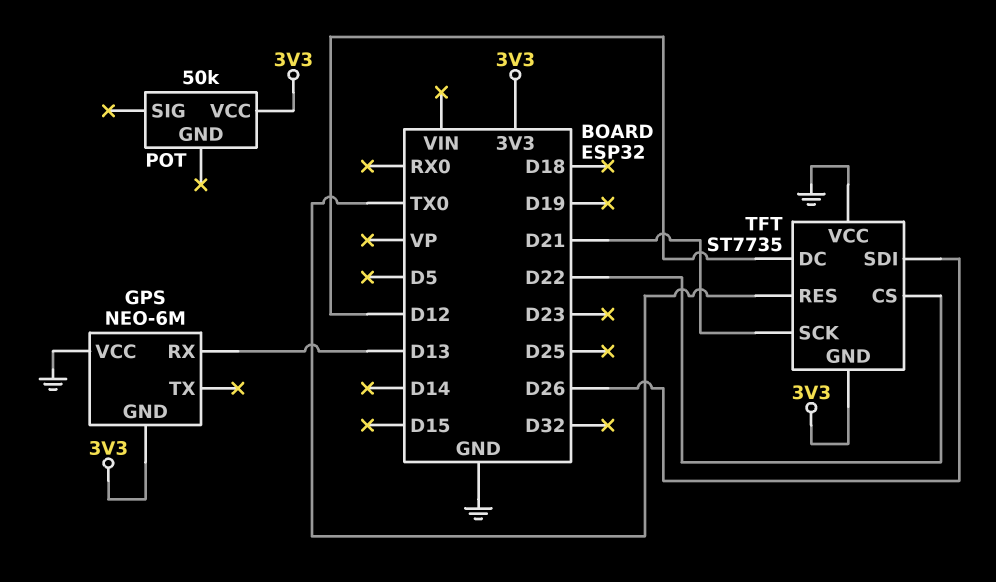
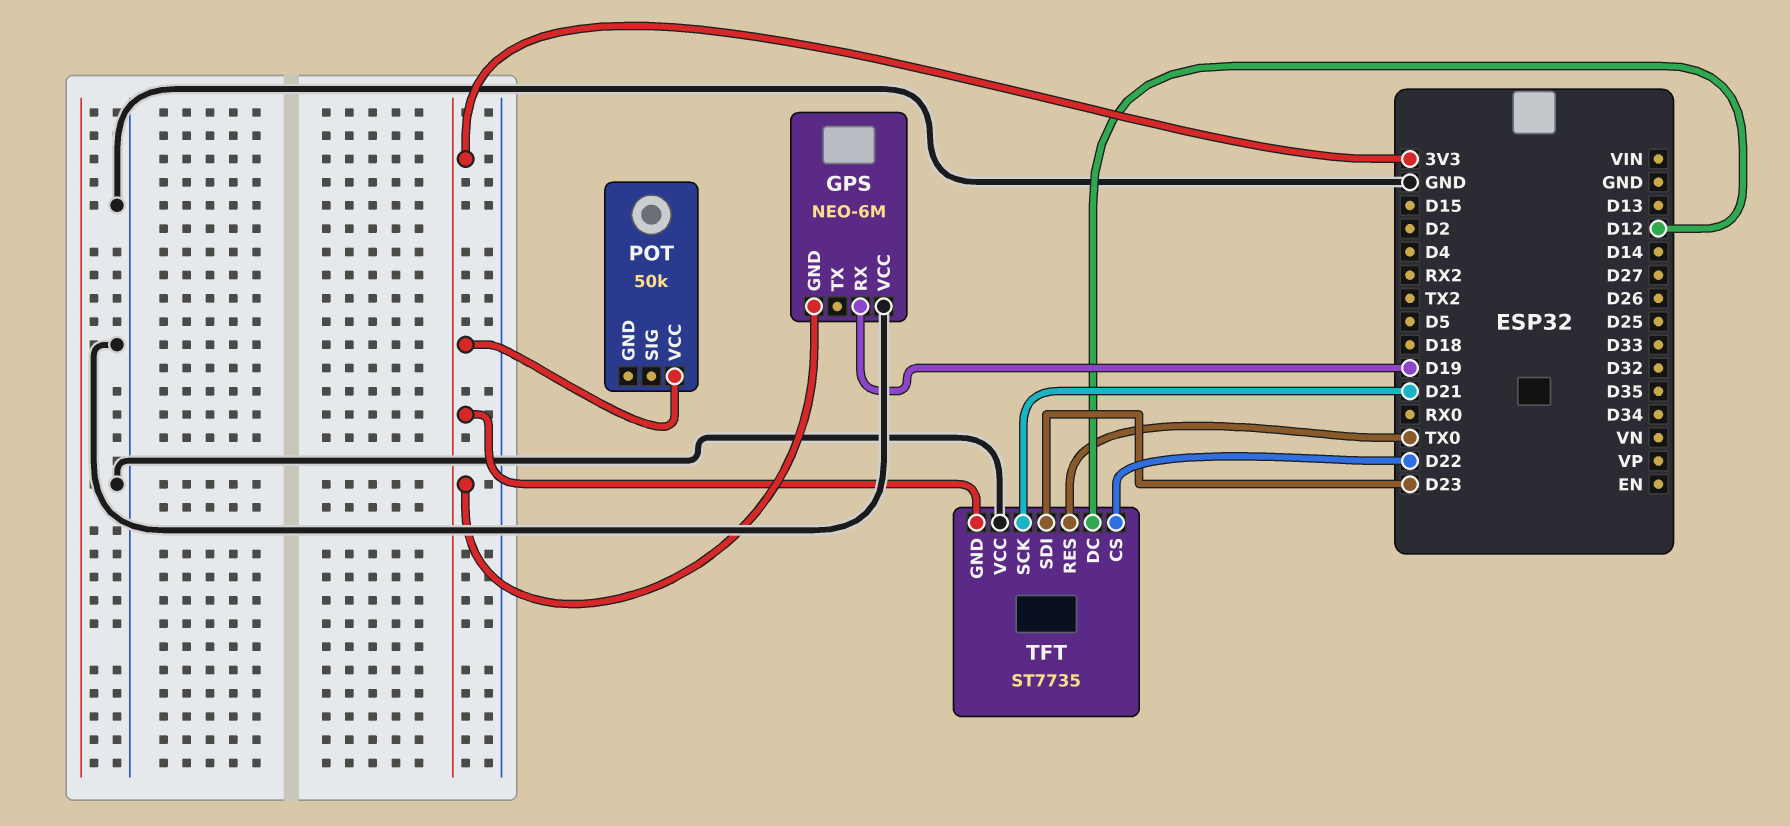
GPS pin RX: D13 -> D19
TFT pin SDI: D26 -> D23

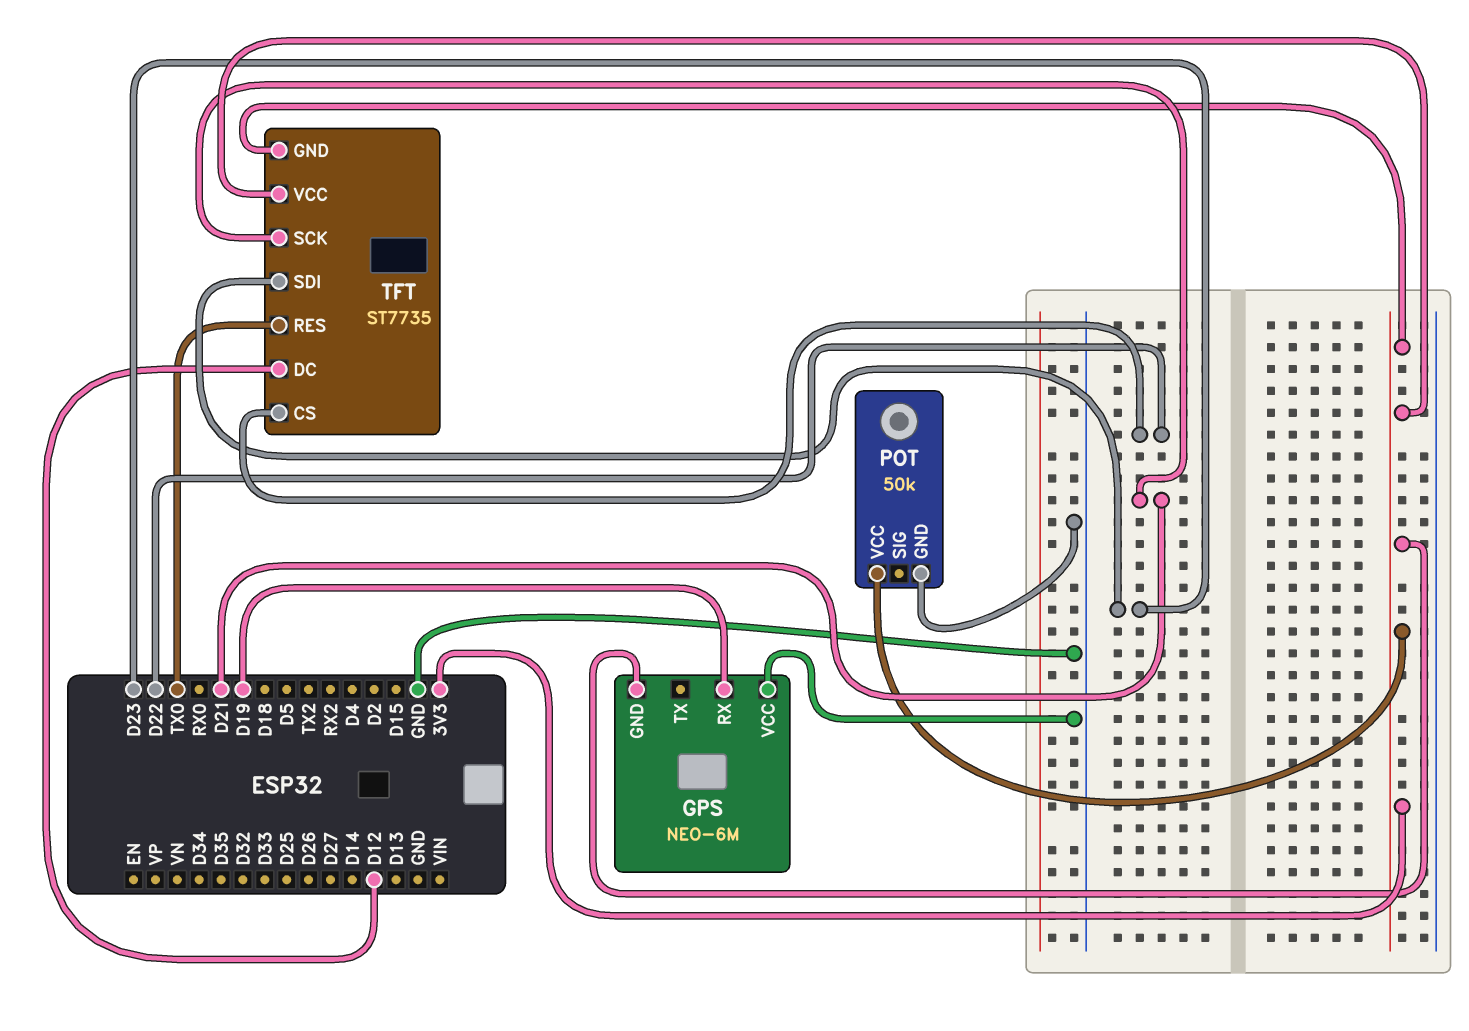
POT pin GND: none -> GND
TFT pin VCC: GND -> 3V3

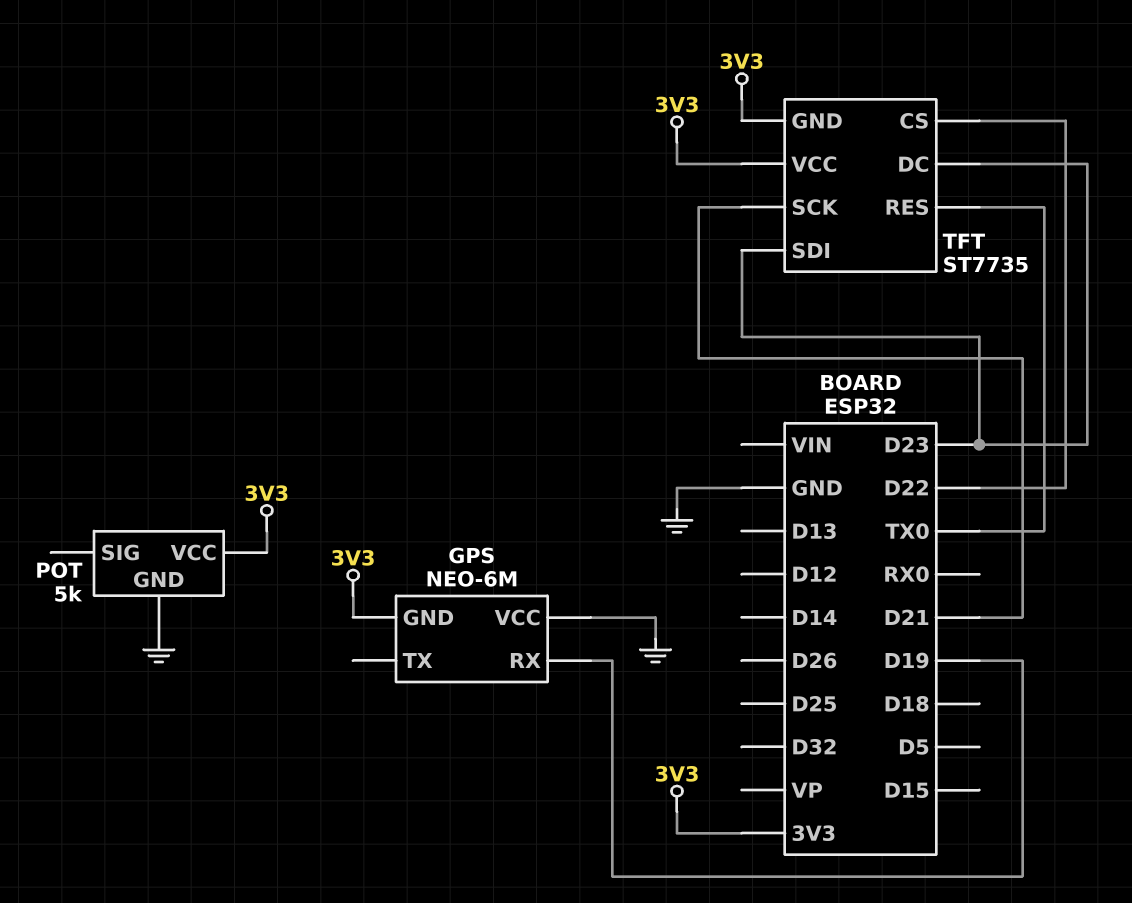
POT: 50k -> 5k
TFT pin DC: D12 -> D23

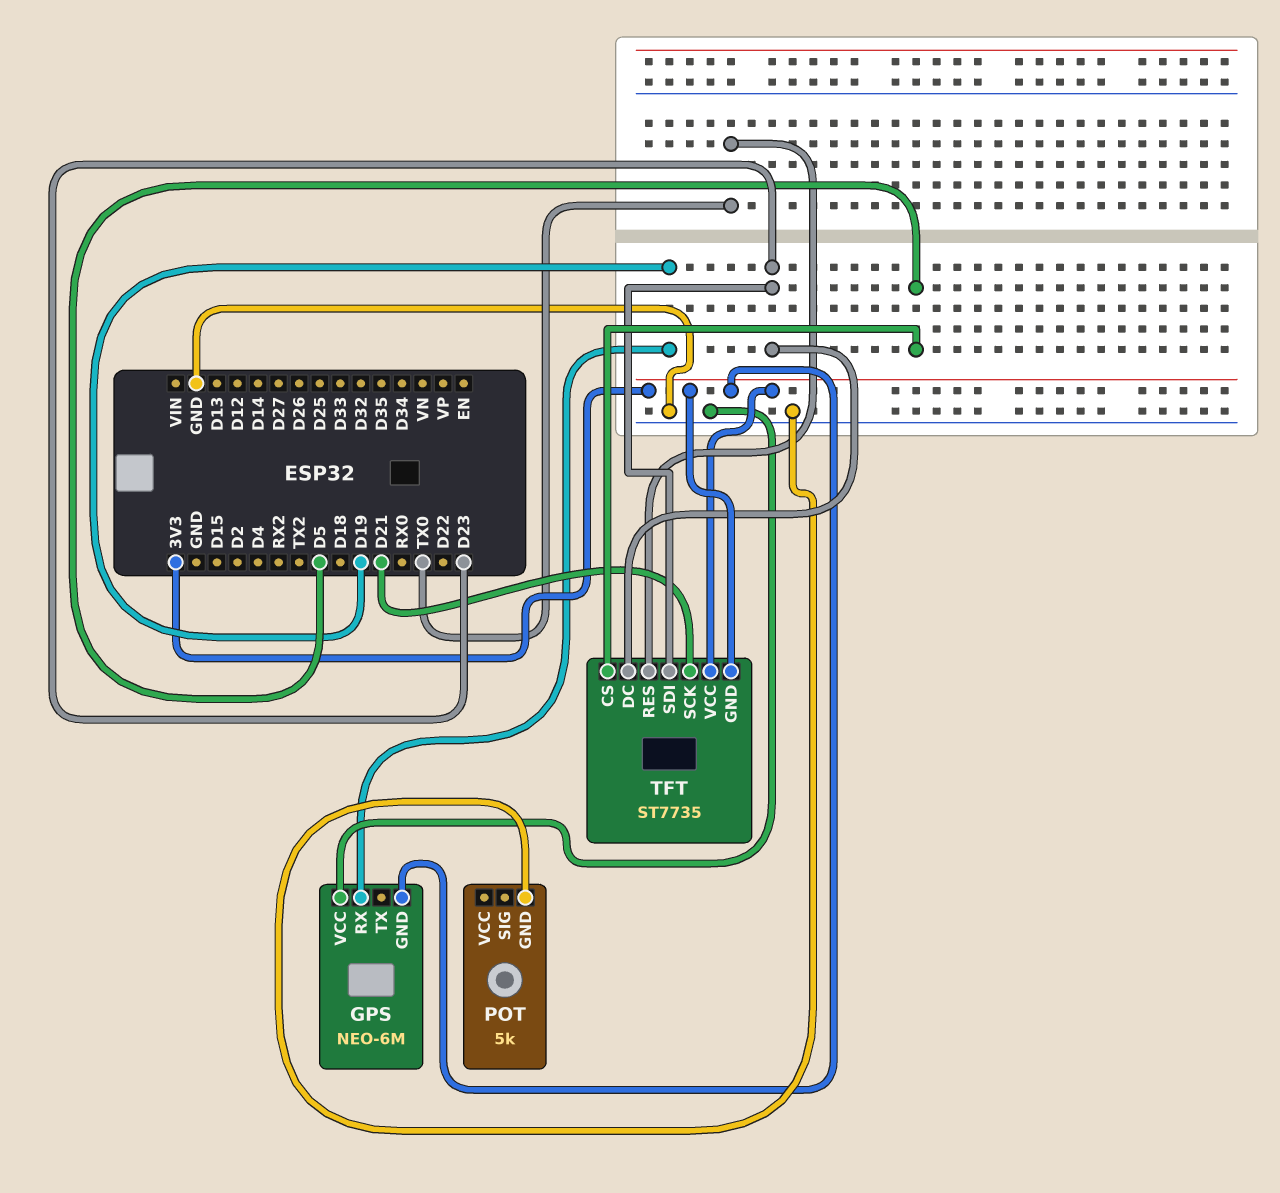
POT pin VCC: 3V3 -> none
TFT pin CS: D22 -> D5

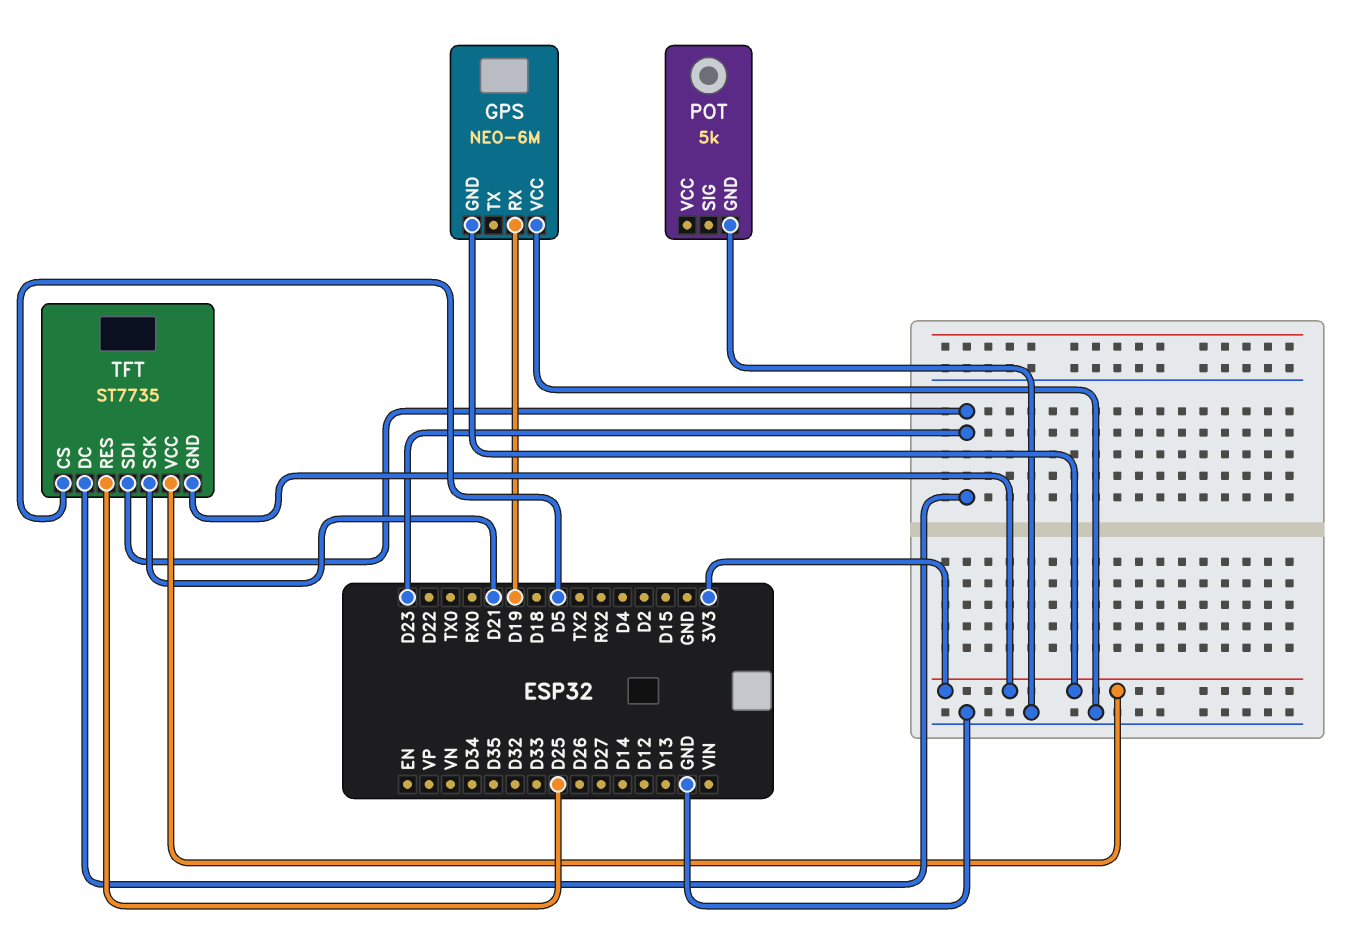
TFT pin RES: TX0 -> D25

